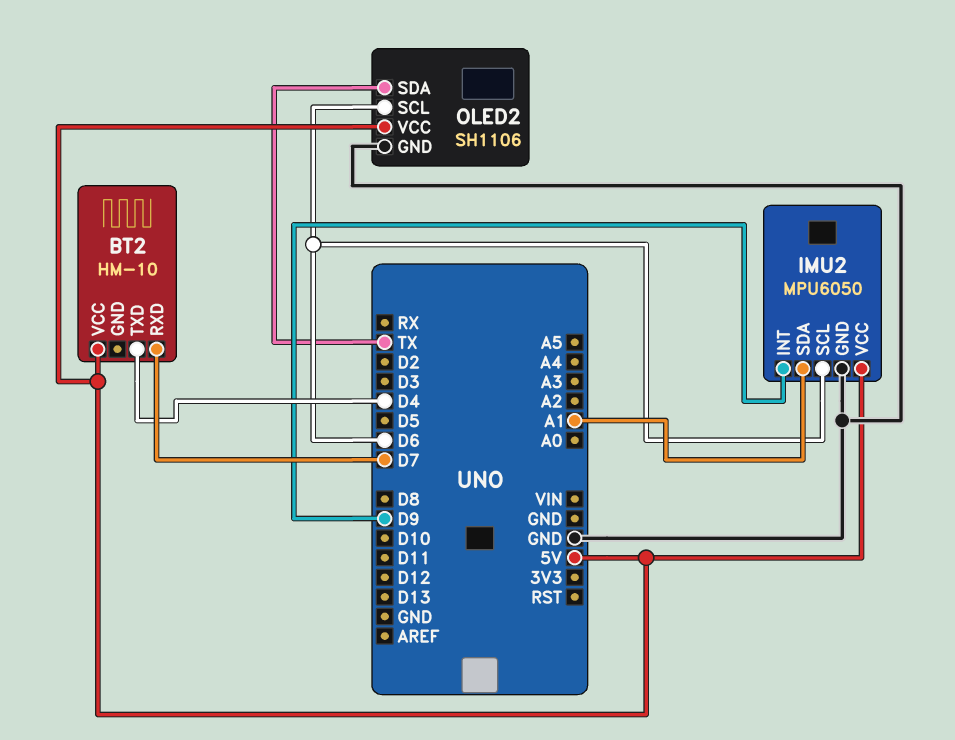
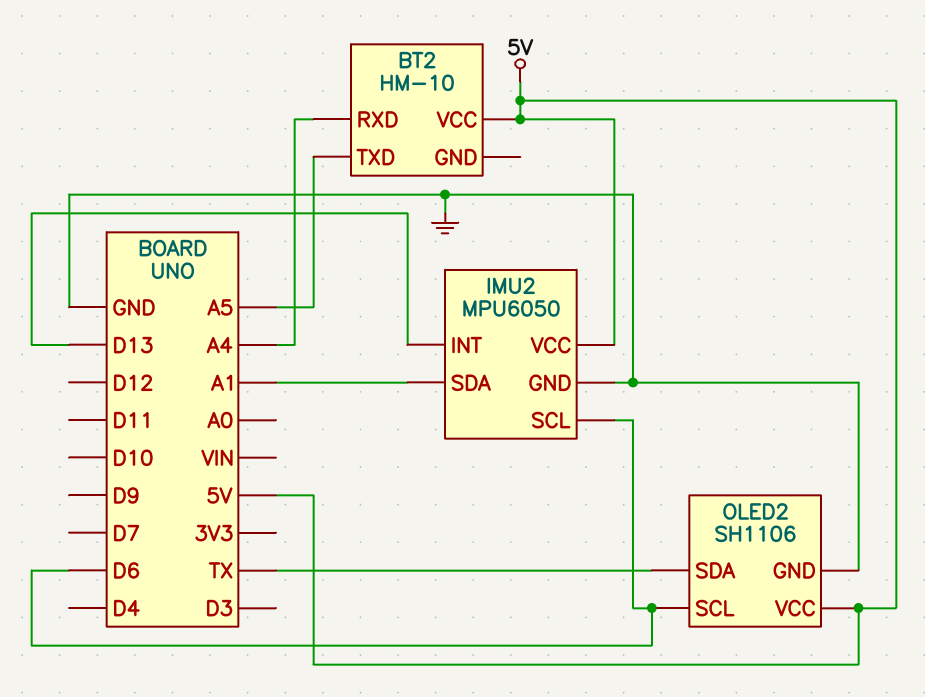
BT2 pin RXD: D7 -> A4
BT2 pin TXD: D4 -> A5
IMU2 pin INT: D9 -> D13

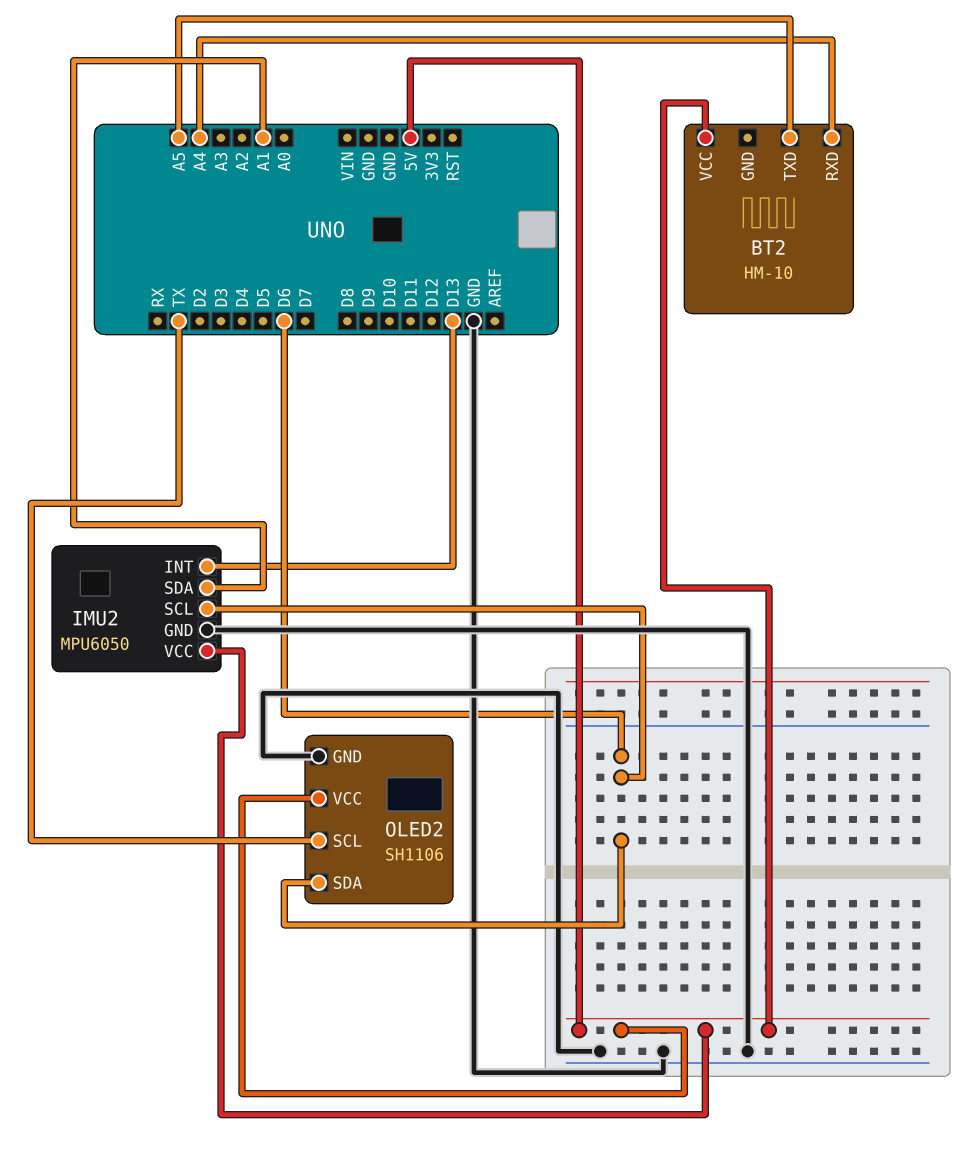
OLED2 pin SCL: D6 -> TX
OLED2 pin SDA: TX -> D6

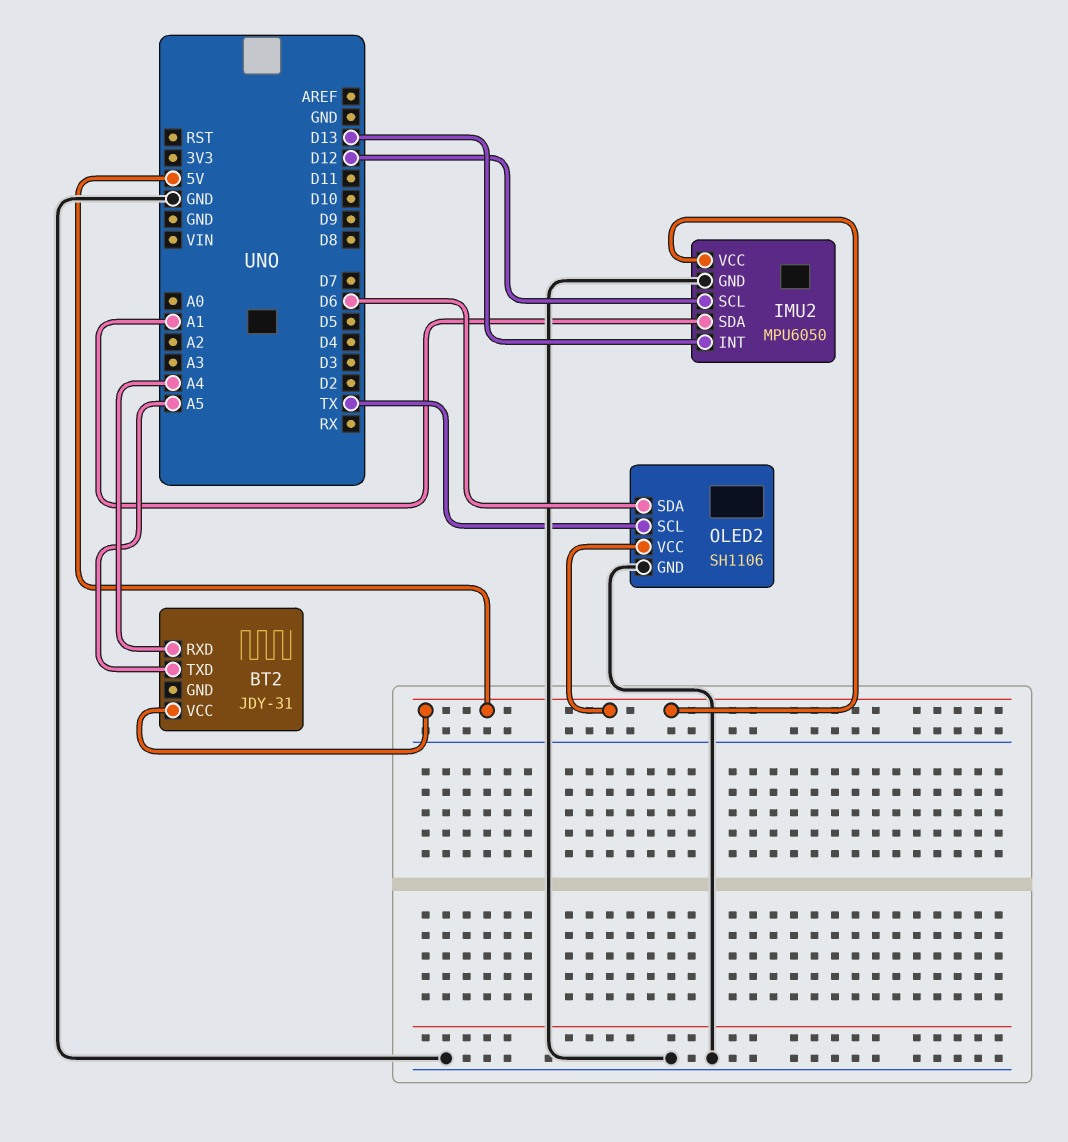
BT2: HM-10 -> JDY-31
IMU2 pin SCL: D6 -> D12

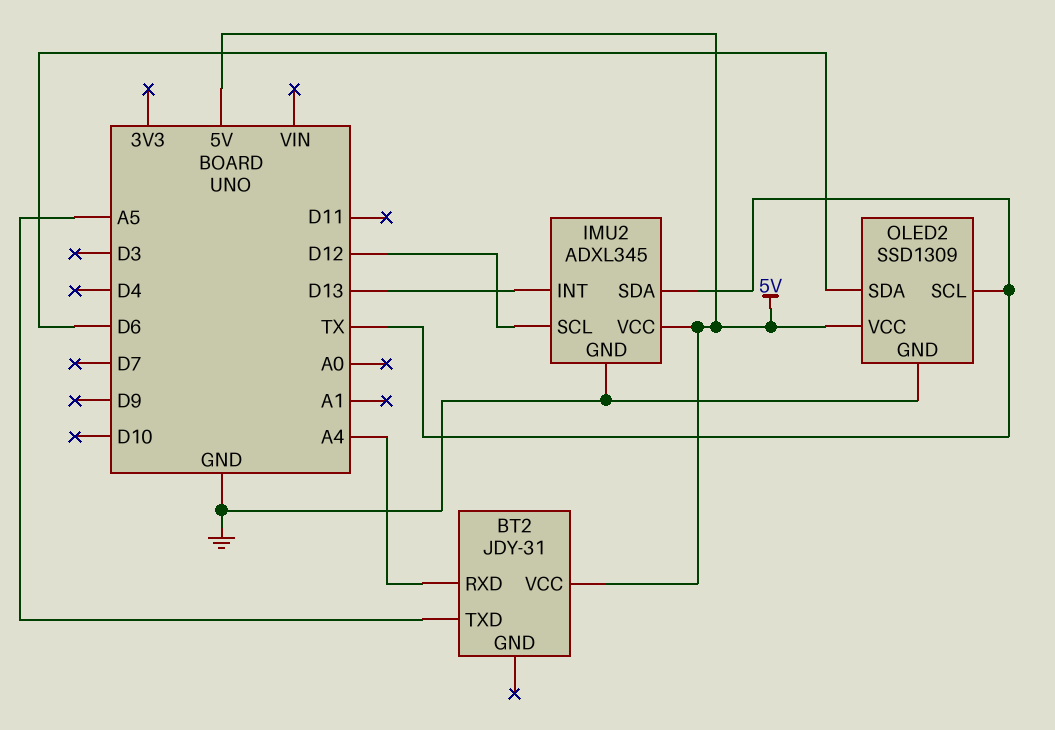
IMU2: MPU6050 -> ADXL345
IMU2 pin SDA: A1 -> TX
OLED2: SH1106 -> SSD1309

